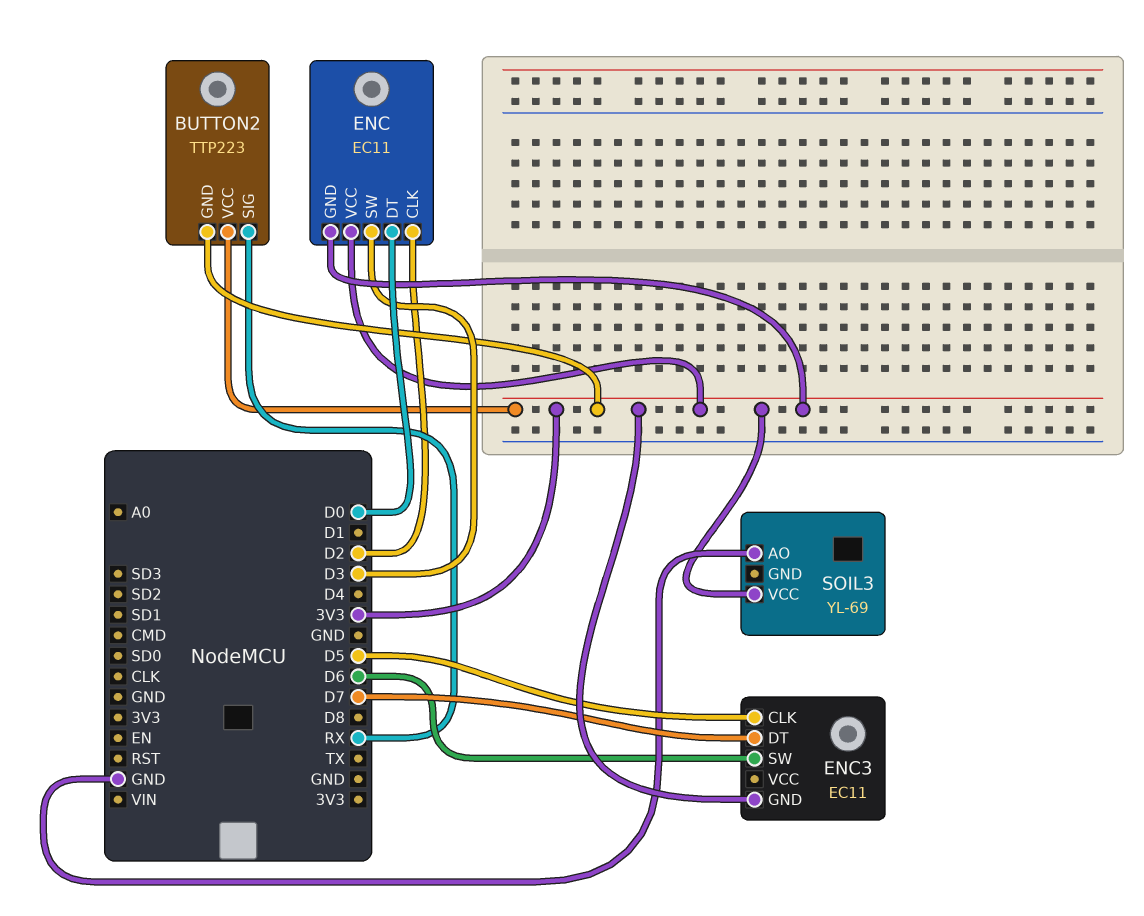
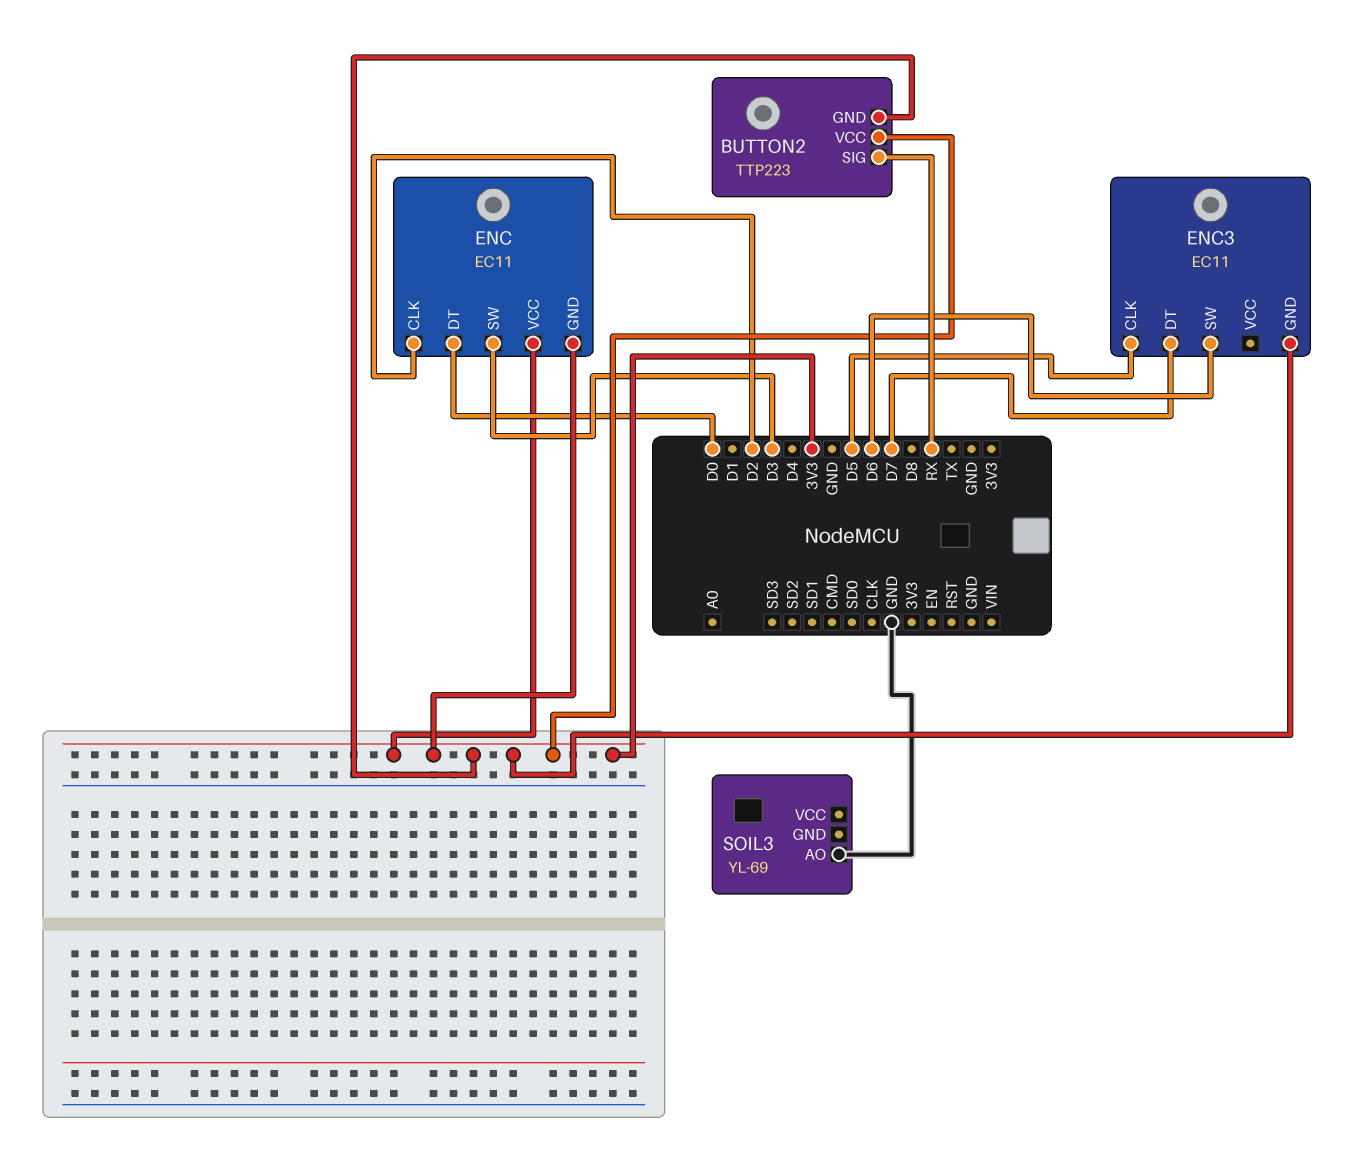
SOIL3 pin VCC: 3V3 -> none

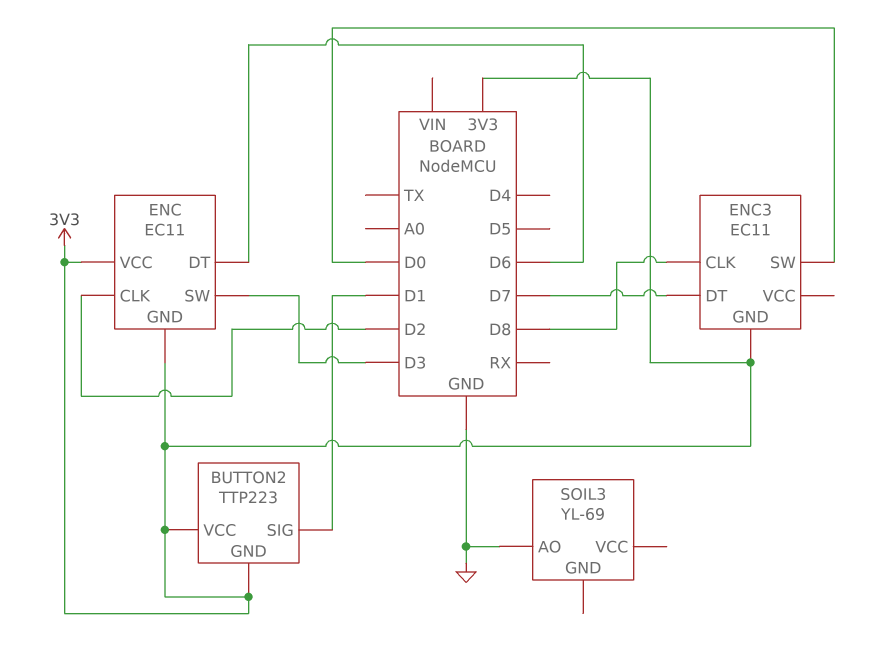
BUTTON2 pin SIG: RX -> D1
ENC pin DT: D0 -> D6
ENC3 pin CLK: D5 -> D8
ENC3 pin SW: D6 -> D0

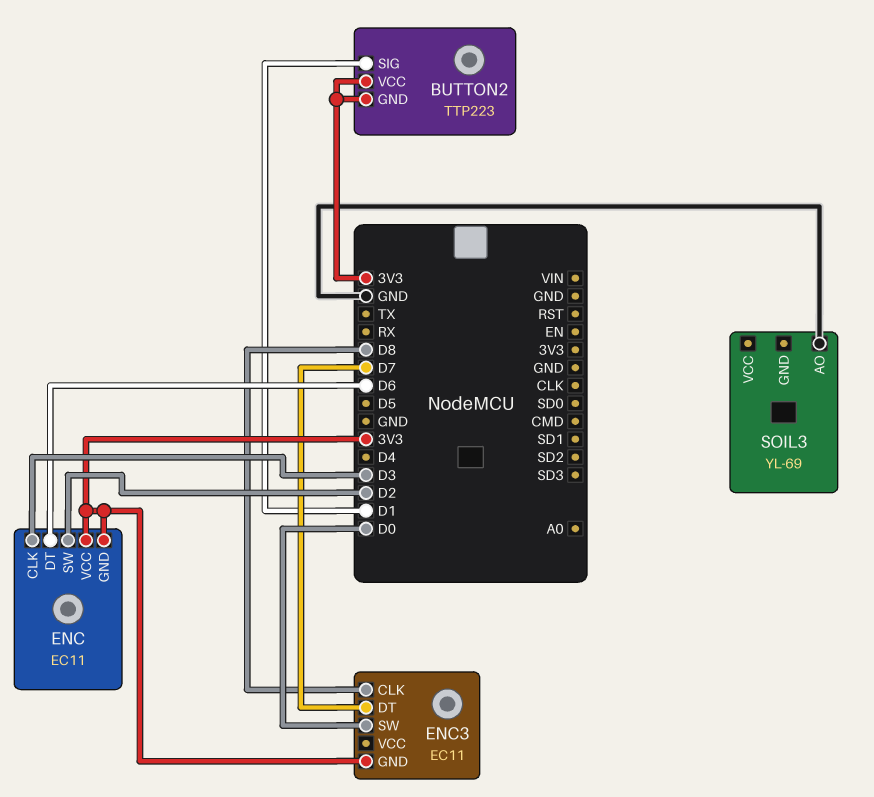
ENC pin CLK: D2 -> D3
ENC pin SW: D3 -> D2

